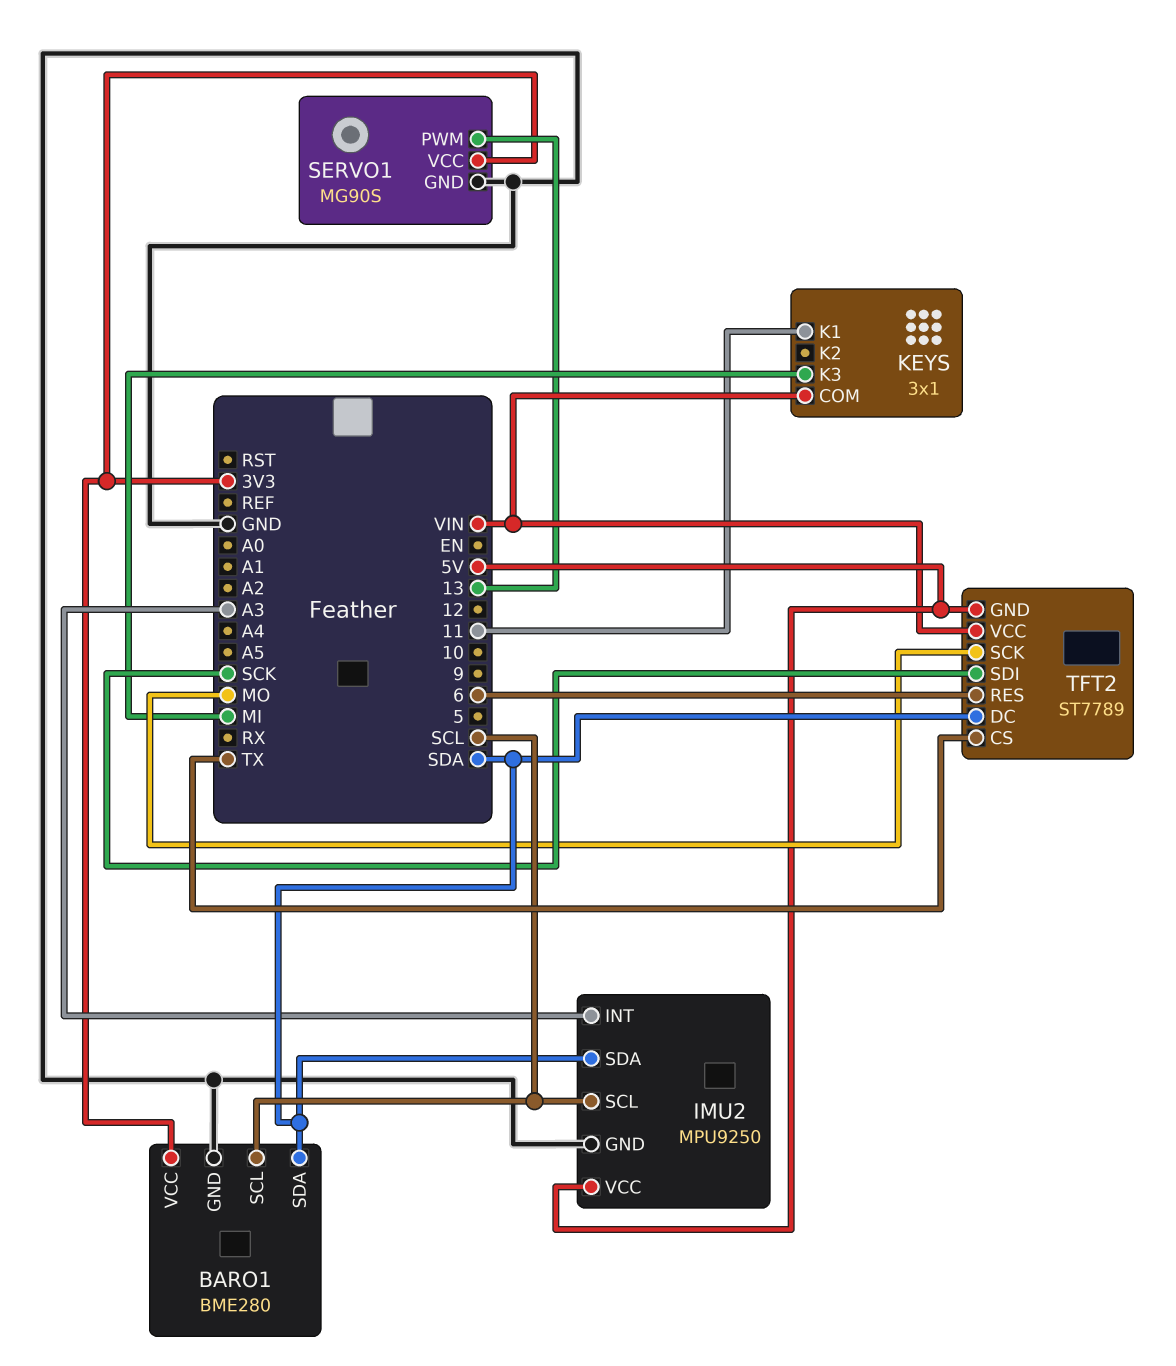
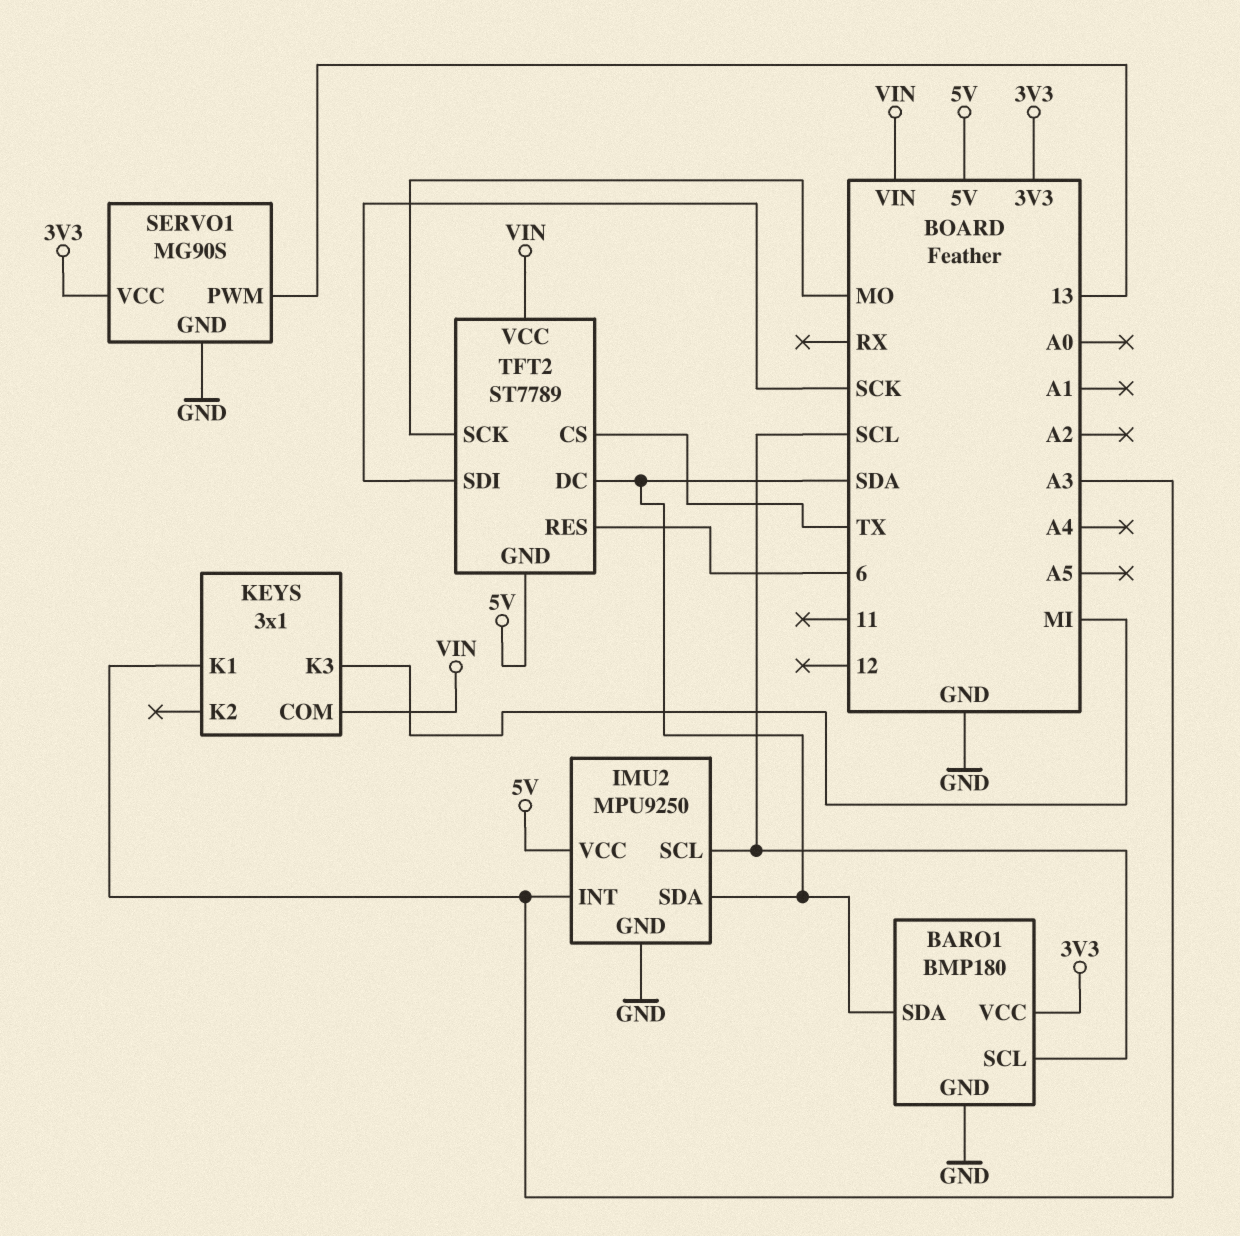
BARO1: BME280 -> BMP180
KEYS pin K1: 11 -> A3

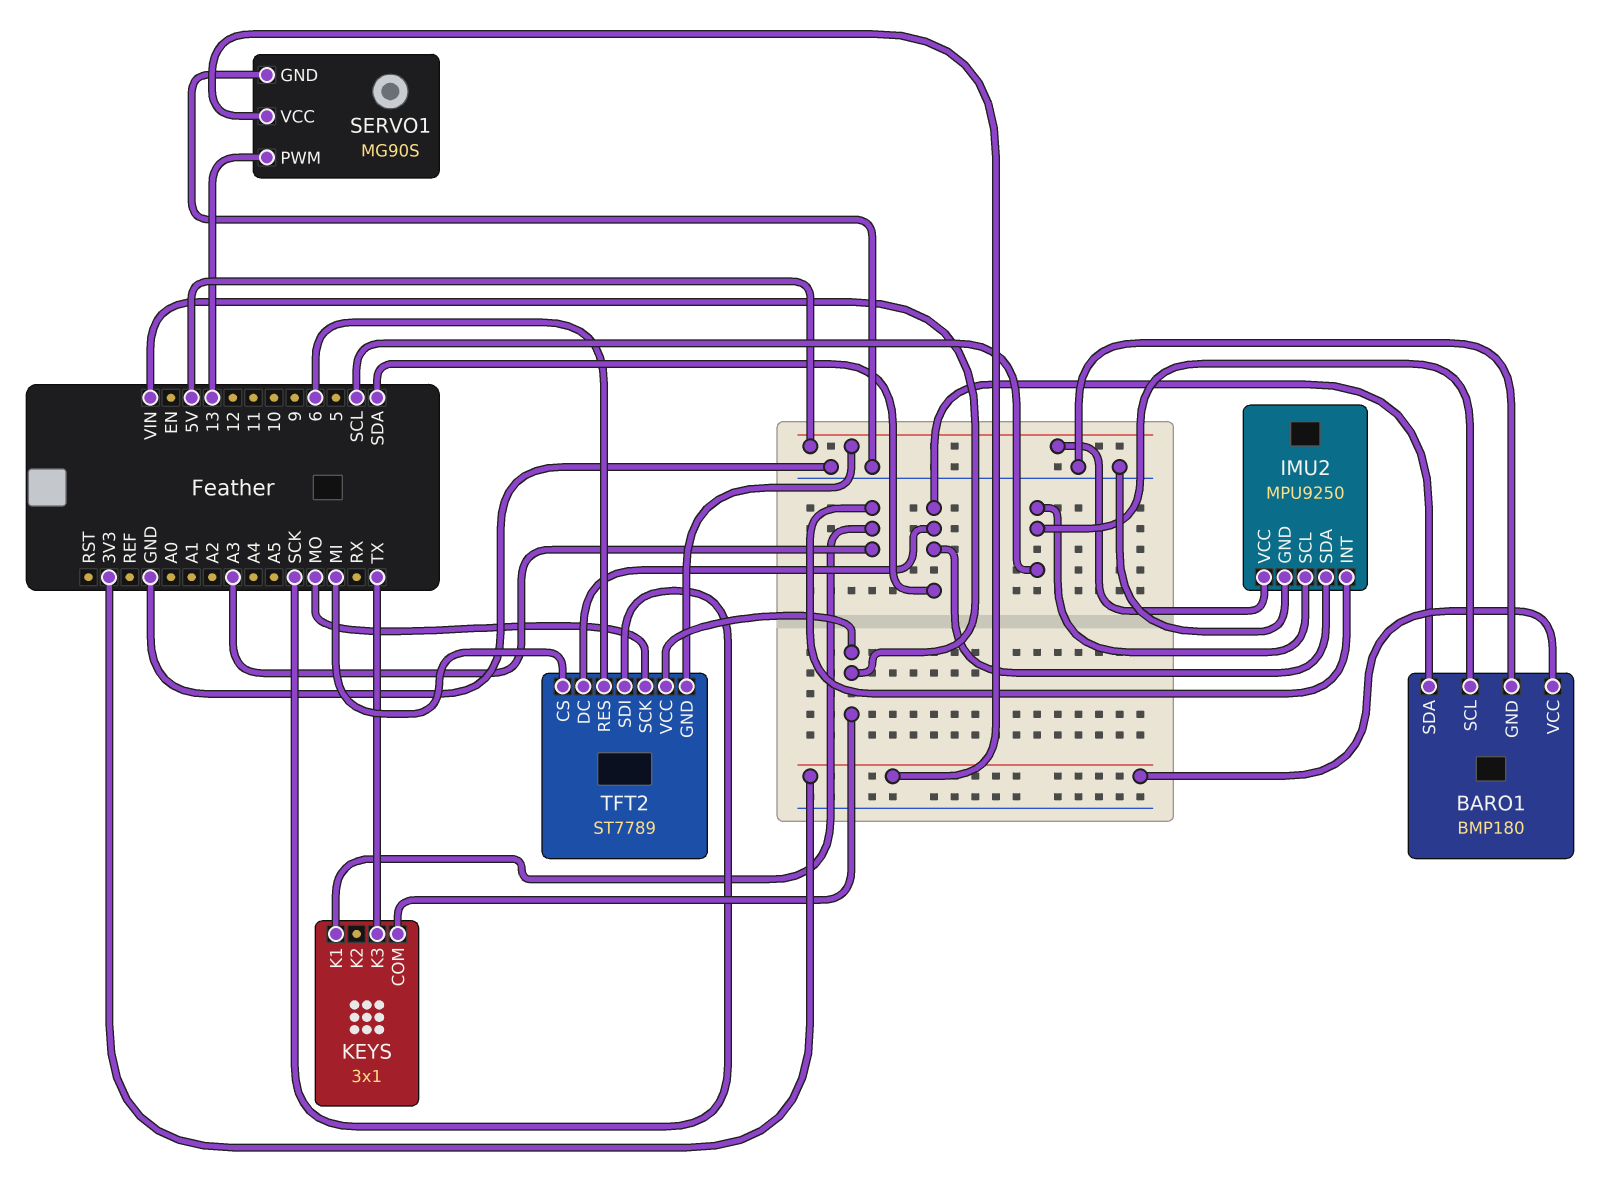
KEYS pin K3: MI -> TX
TFT2 pin CS: TX -> MI

